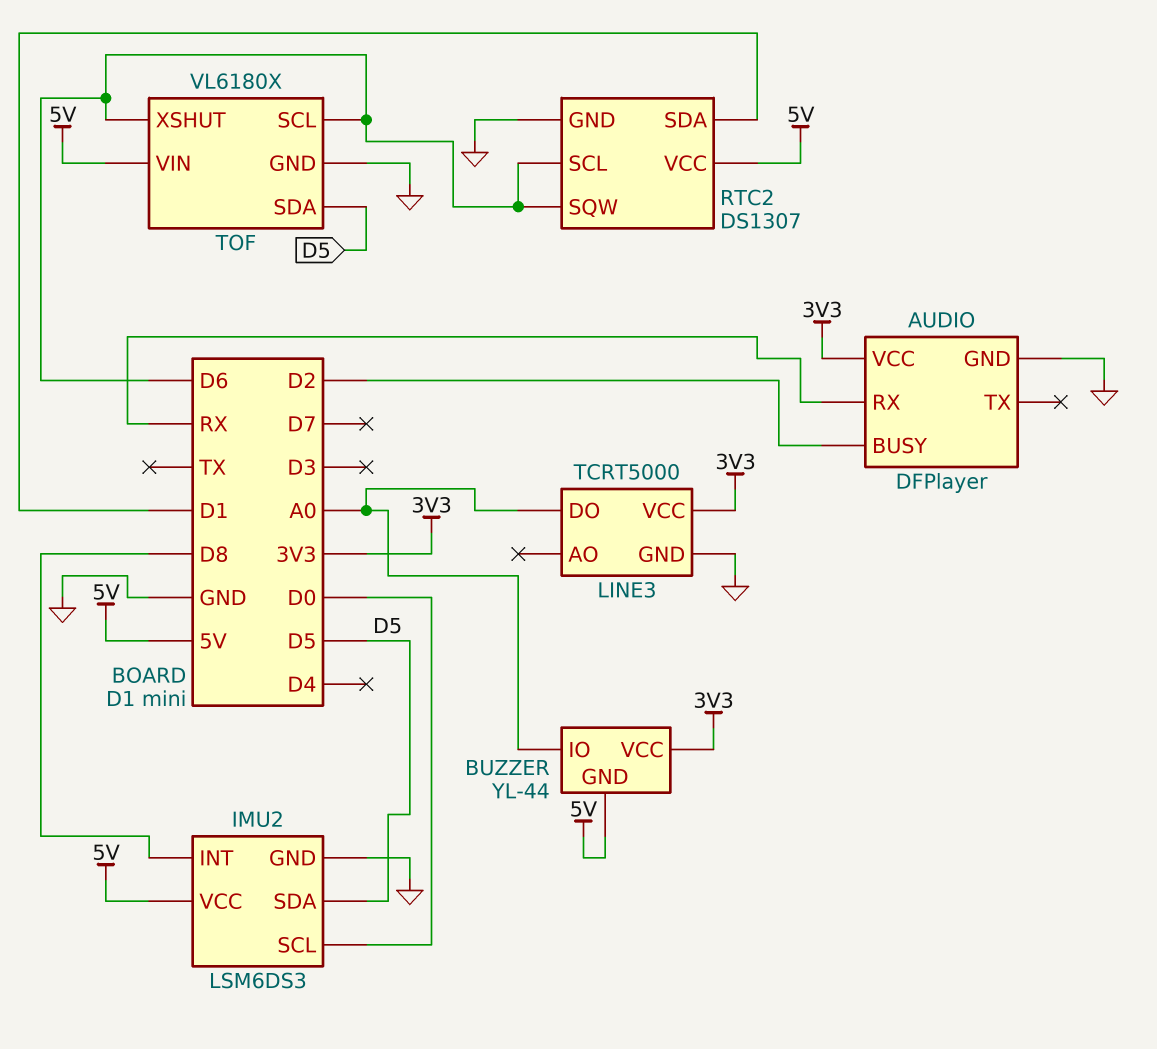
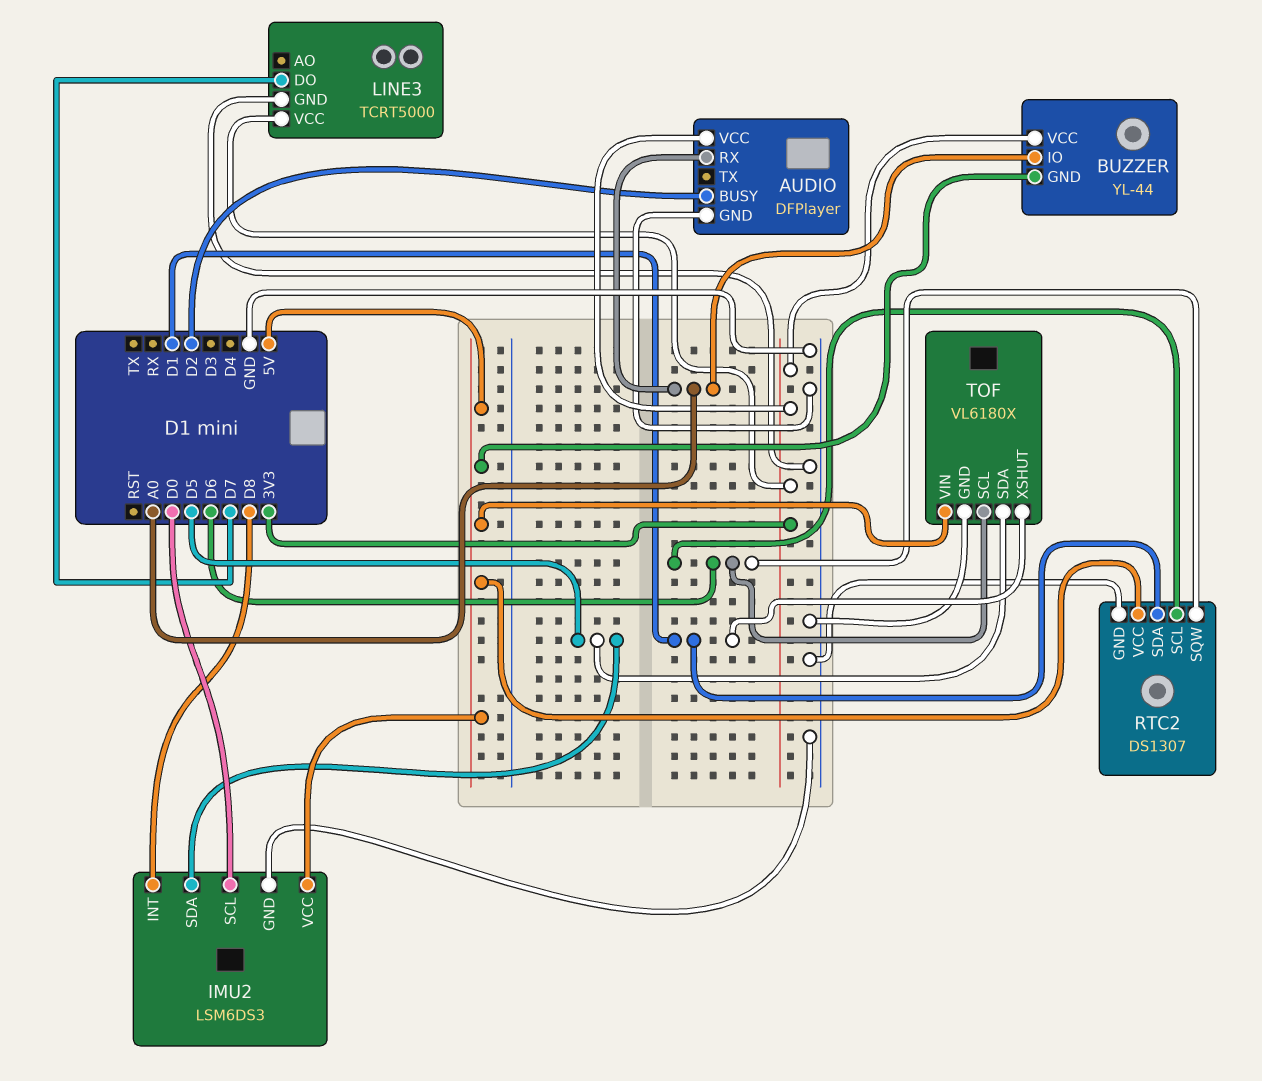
AUDIO pin RX: RX -> A0
LINE3 pin DO: A0 -> D7
TOF pin XSHUT: D6 -> D1

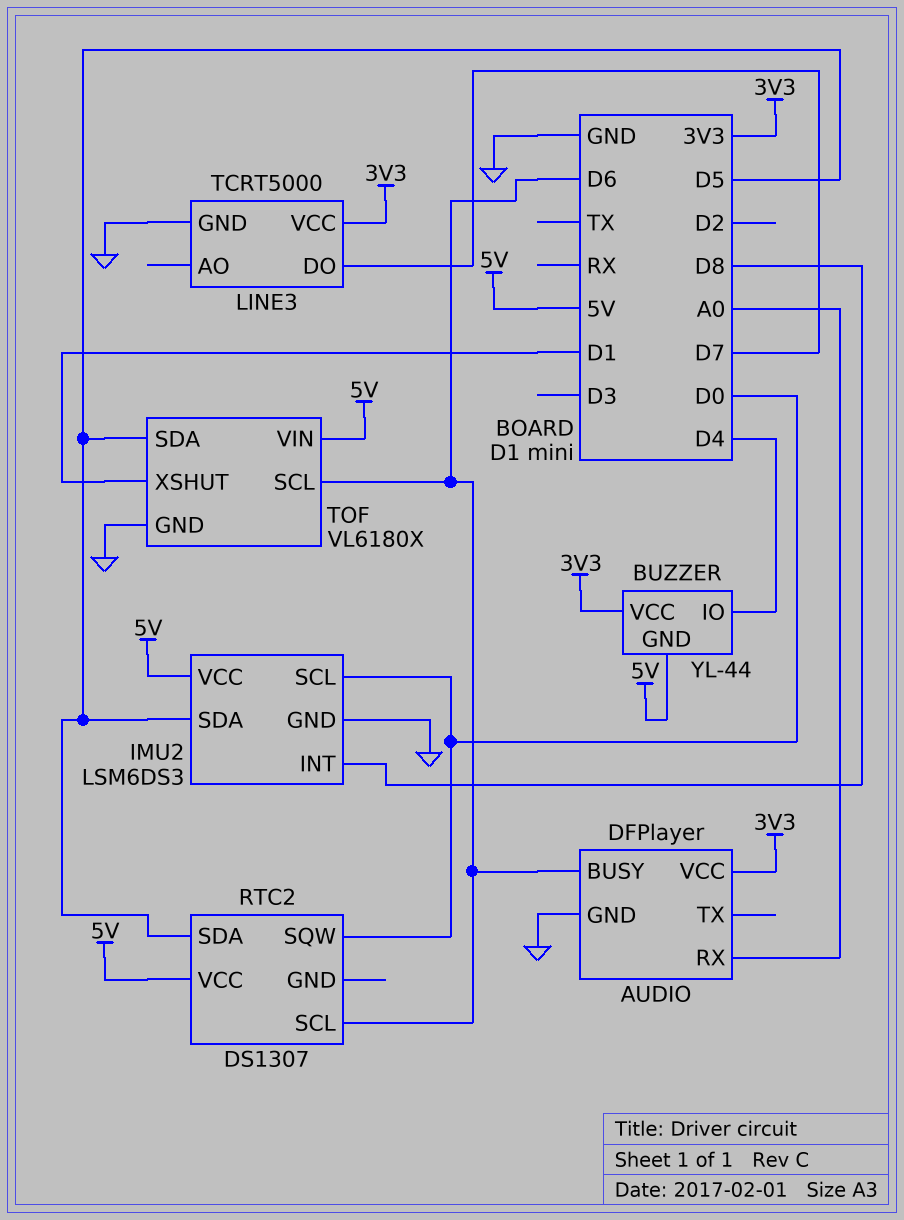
AUDIO pin BUSY: D2 -> D6
BUZZER pin IO: A0 -> D4
RTC2 pin GND: GND -> none
RTC2 pin SDA: D1 -> D5
RTC2 pin SQW: D6 -> D0

